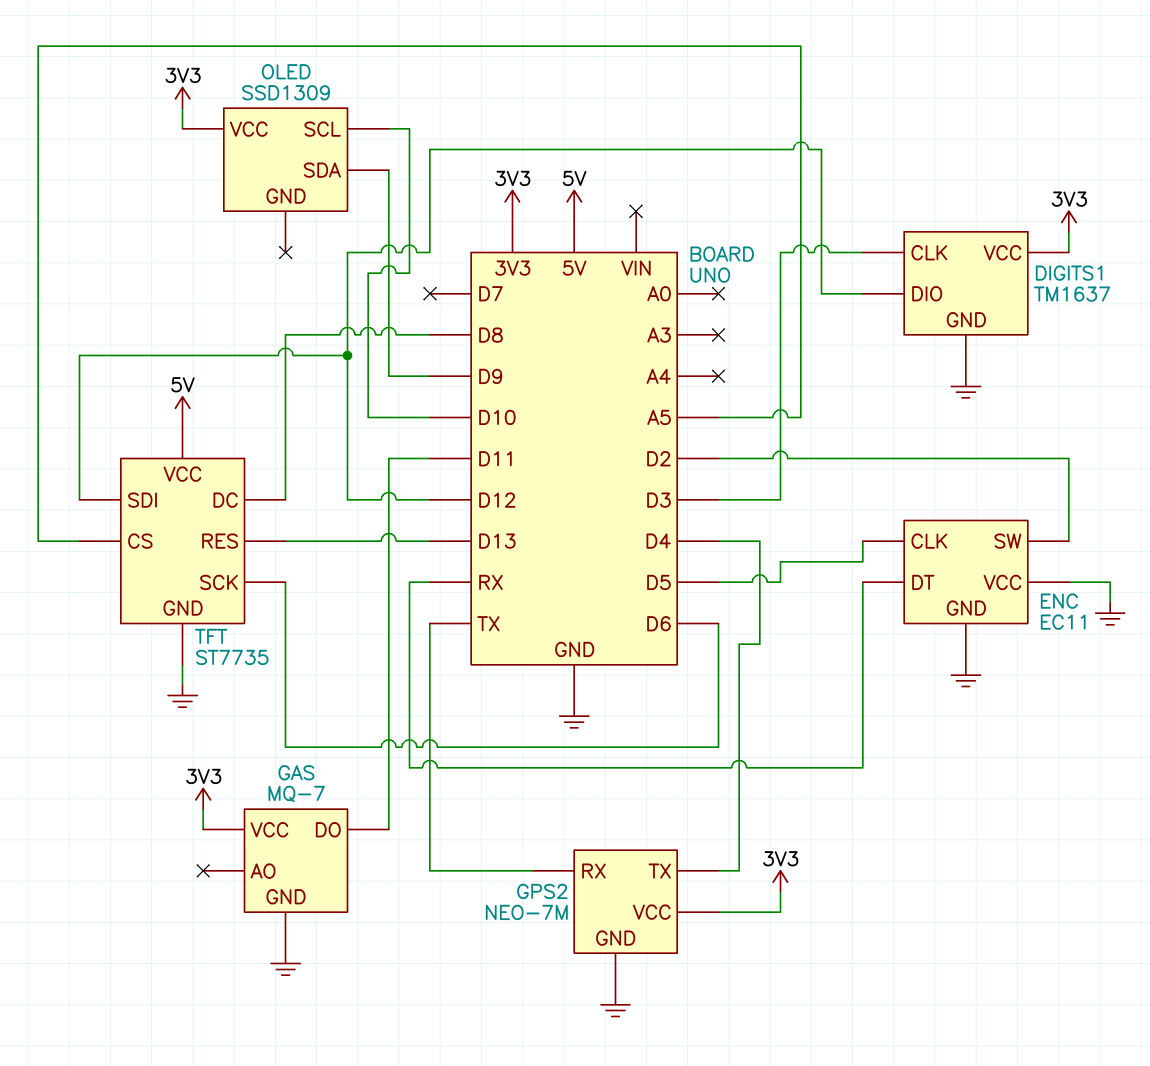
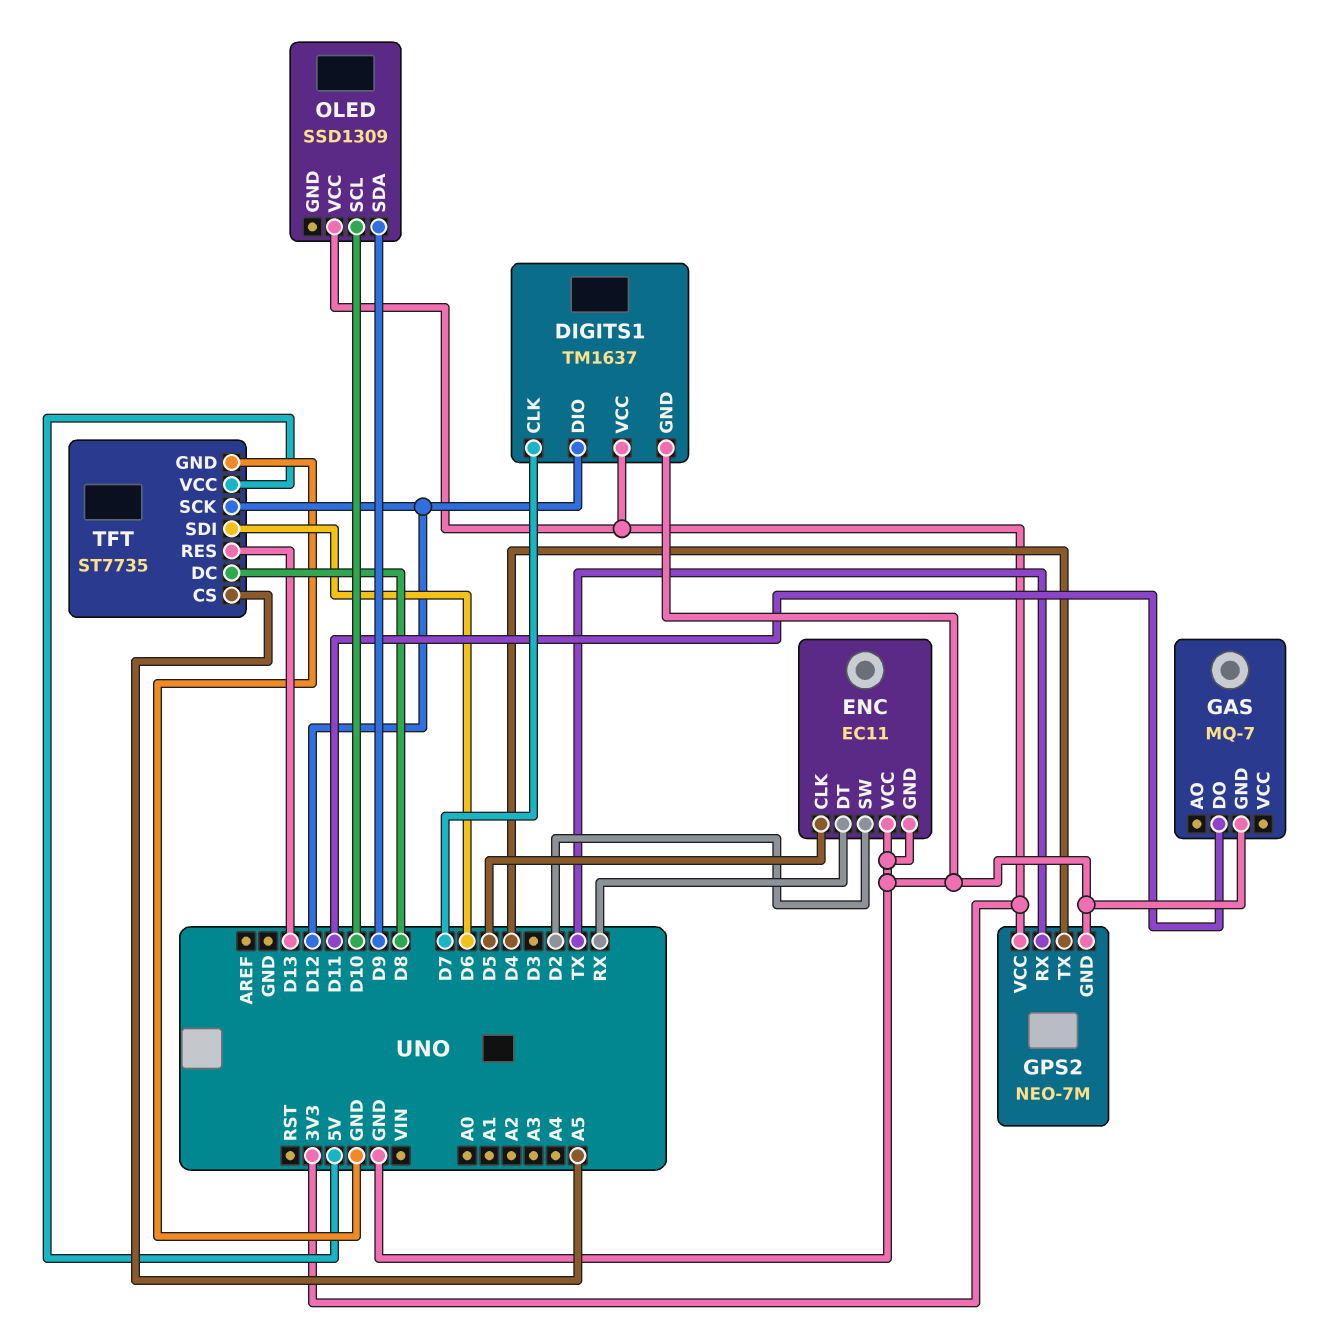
DIGITS1 pin CLK: D3 -> D7
GAS pin VCC: 3V3 -> none
TFT pin SCK: D6 -> D12
TFT pin SDI: D12 -> D6

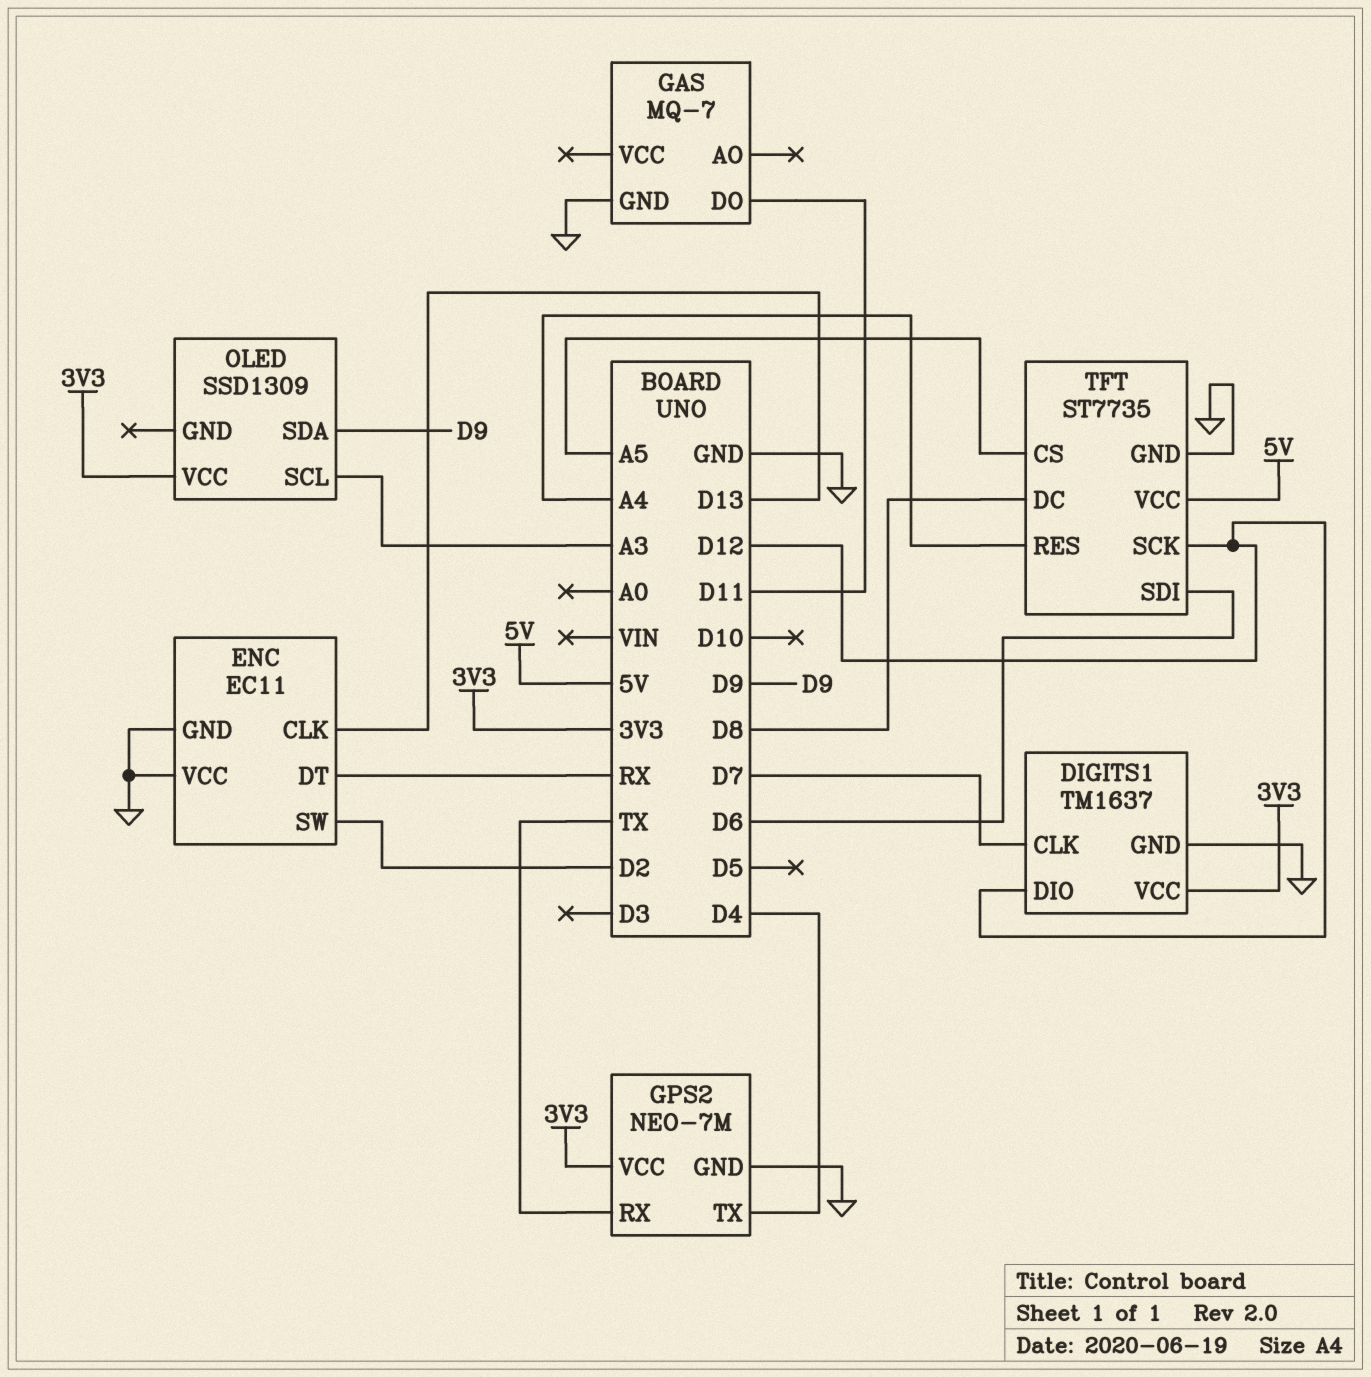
ENC pin CLK: D5 -> D13
OLED pin SCL: D10 -> A3
TFT pin RES: D13 -> A4

